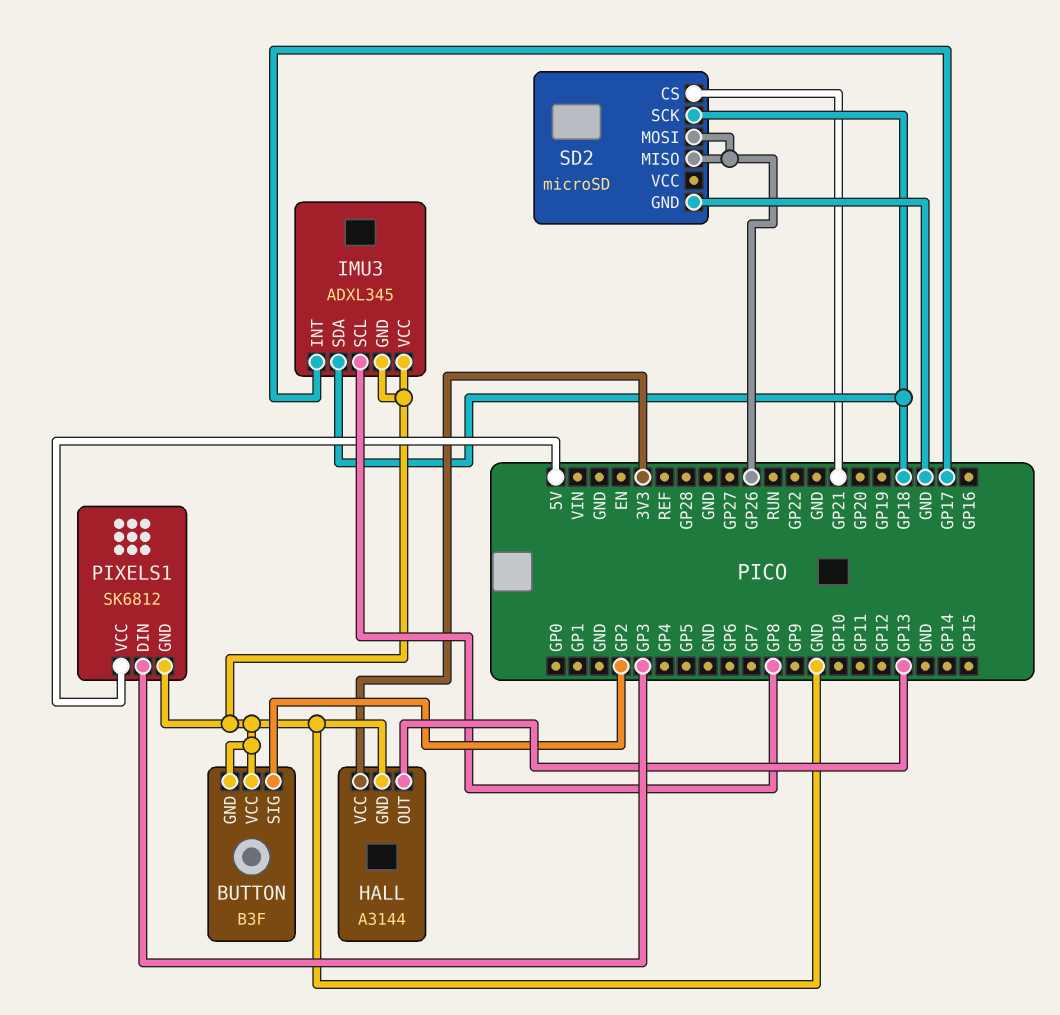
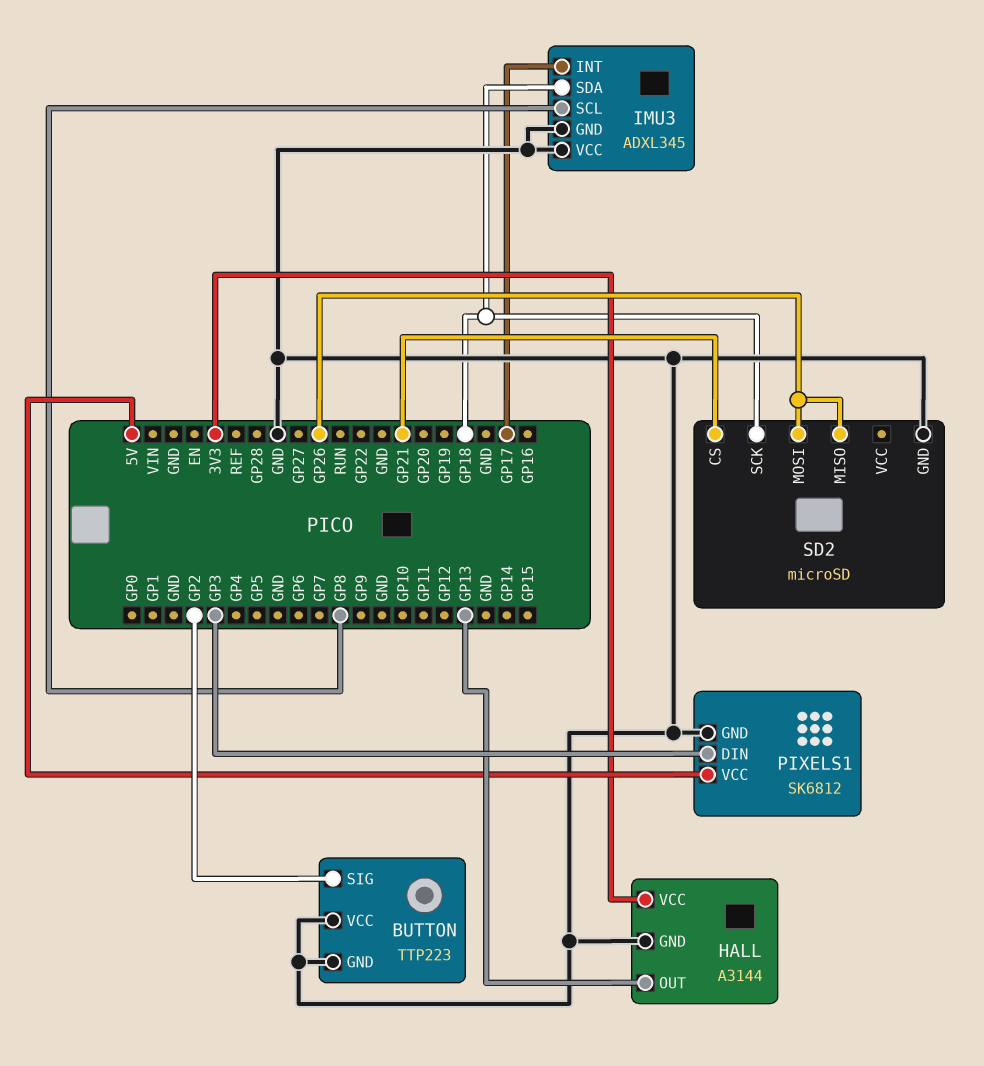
BUTTON: B3F -> TTP223

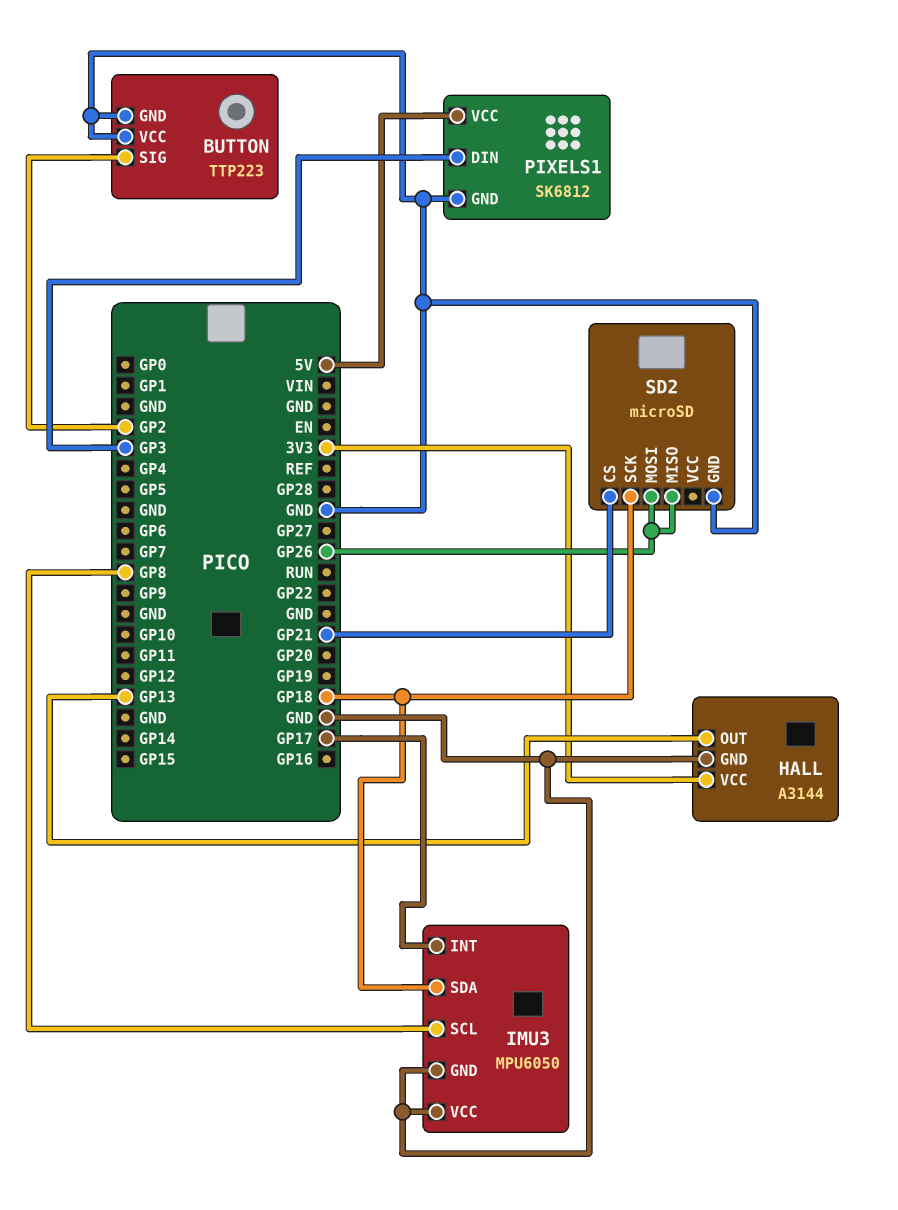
IMU3: ADXL345 -> MPU6050

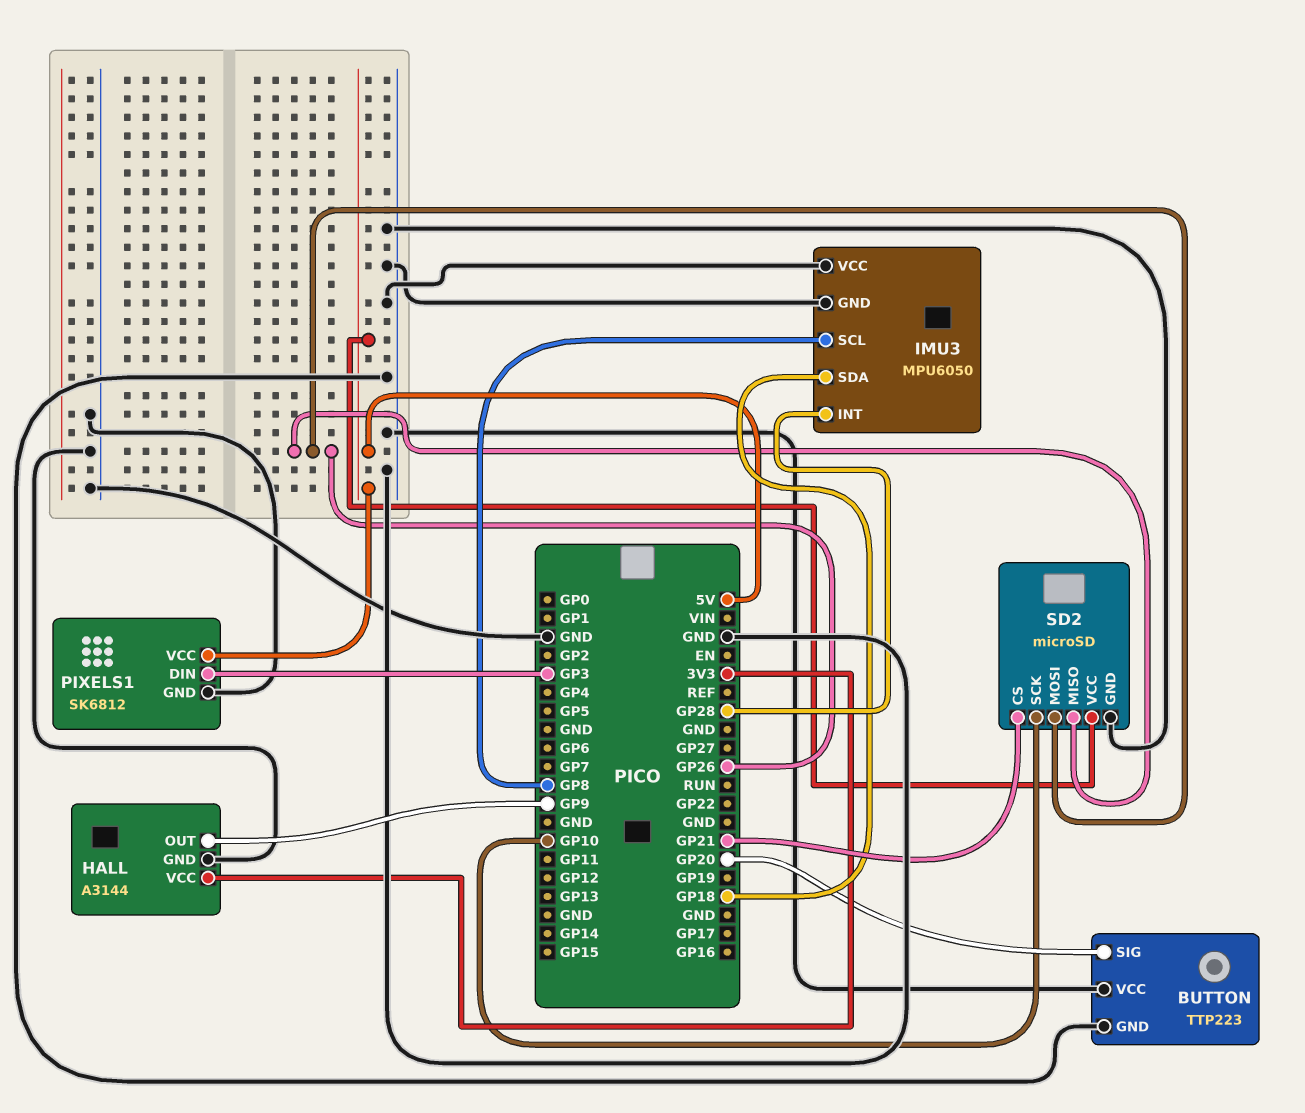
BUTTON pin SIG: GP2 -> GP20
HALL pin OUT: GP13 -> GP9
IMU3 pin INT: GP17 -> GP28
SD2 pin SCK: GP18 -> GP10
SD2 pin VCC: none -> 5V

